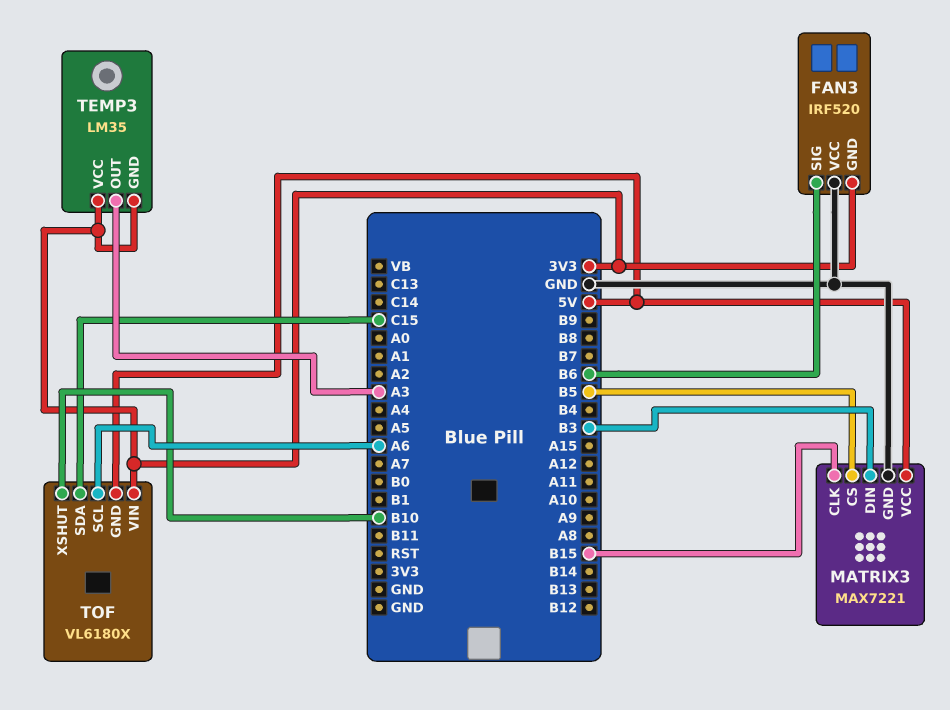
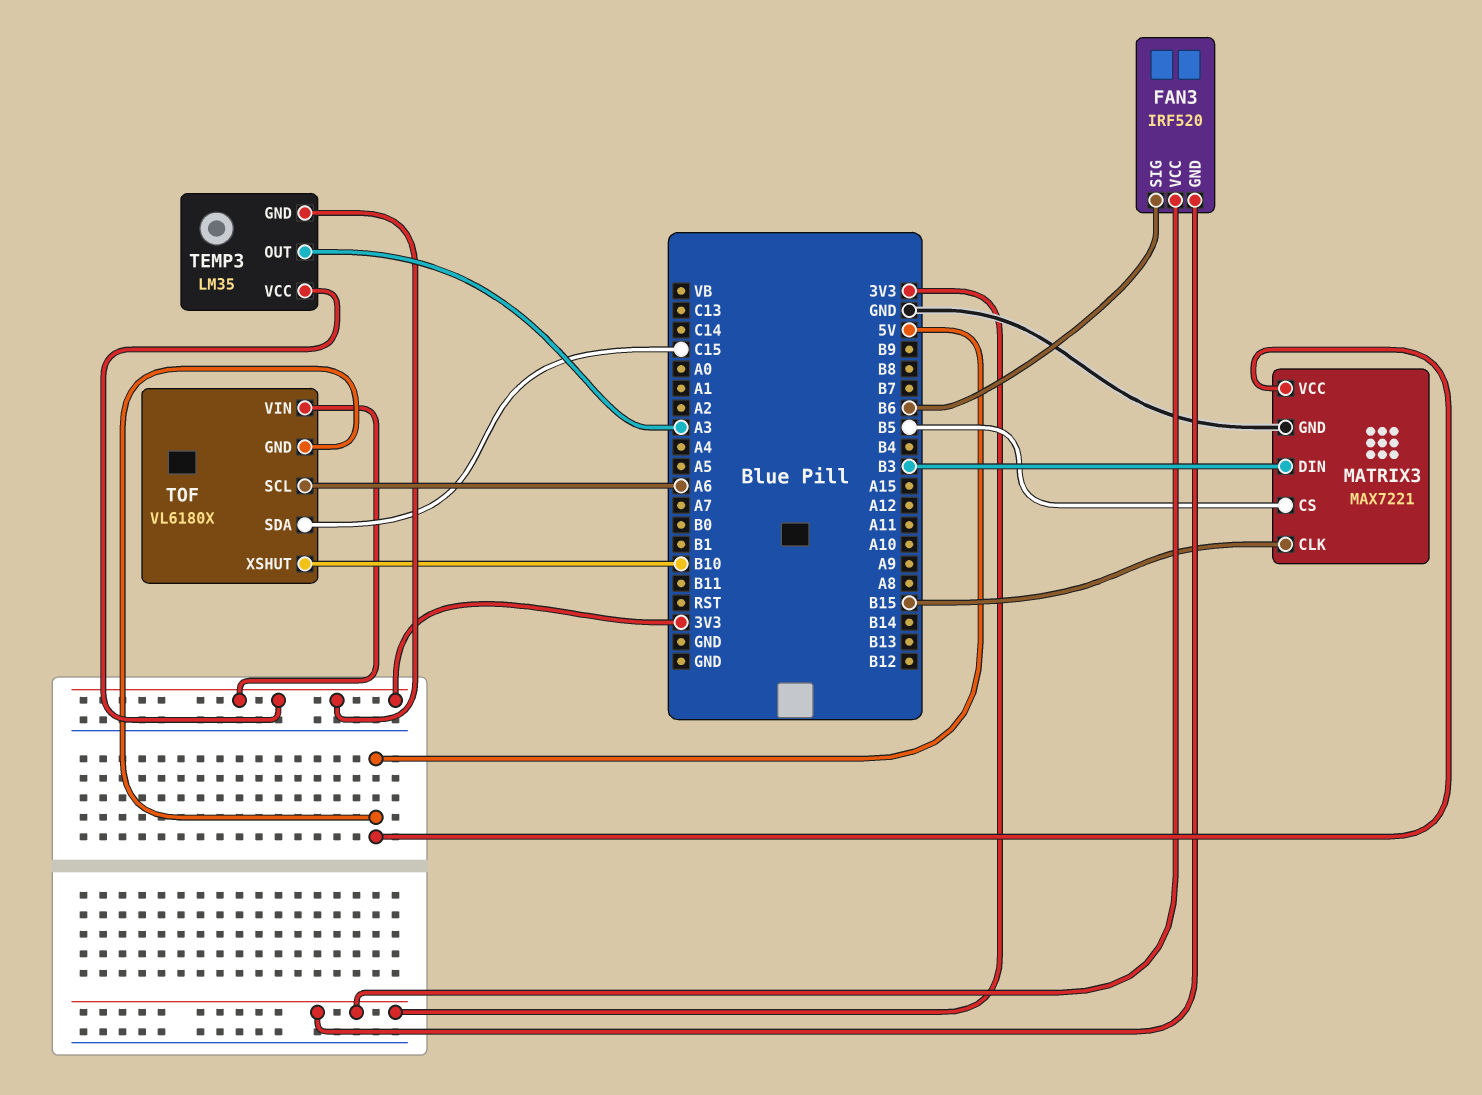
FAN3 pin VCC: GND -> 3V3

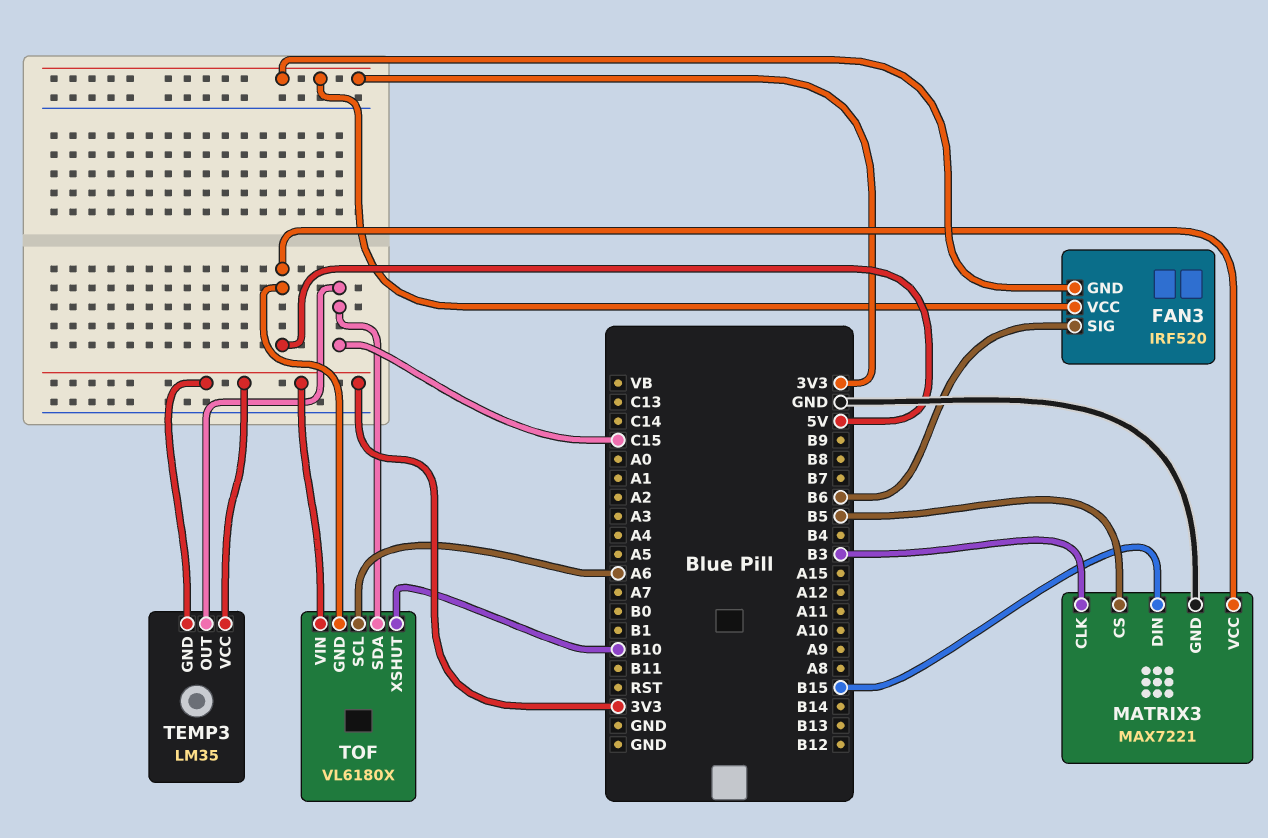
MATRIX3 pin CLK: B15 -> B3
MATRIX3 pin DIN: B3 -> B15
TEMP3 pin OUT: A3 -> C15

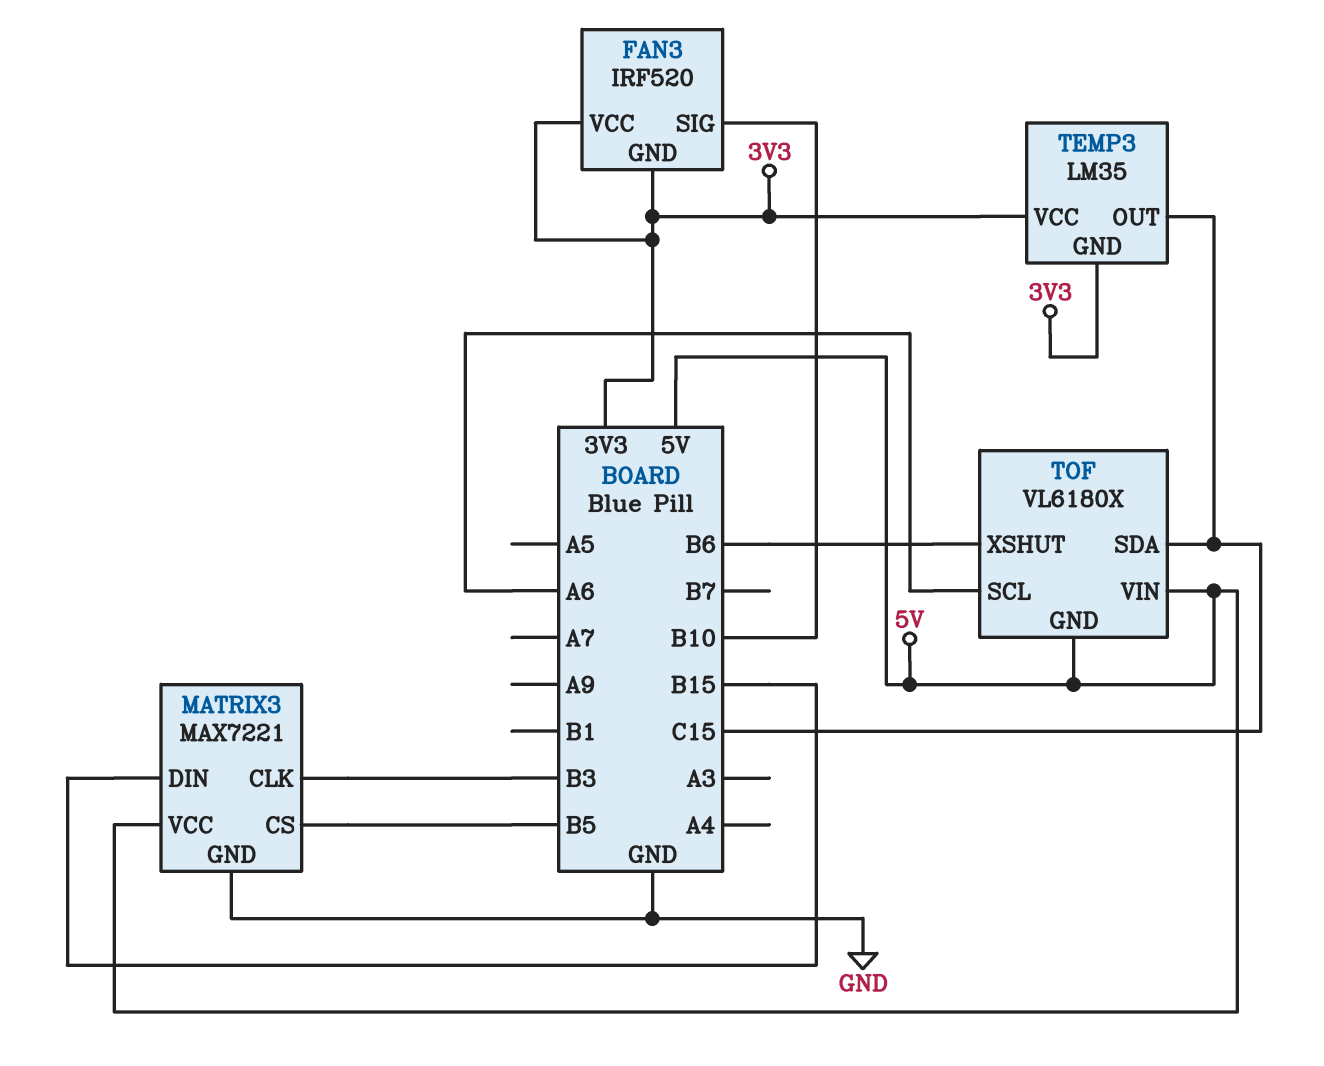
FAN3 pin SIG: B6 -> B10
TOF pin VIN: 3V3 -> 5V
TOF pin XSHUT: B10 -> B6

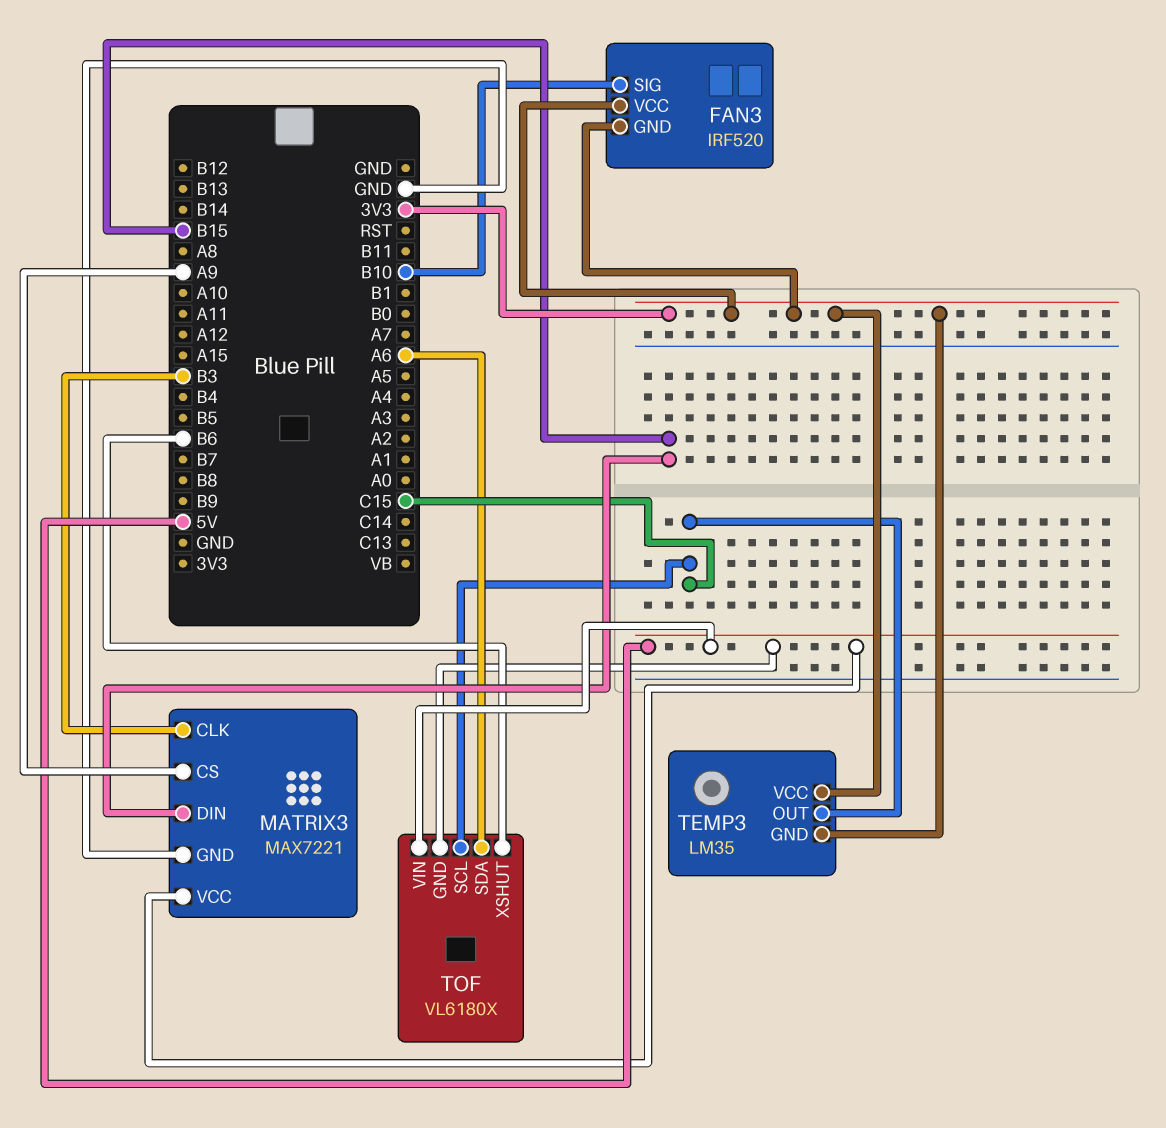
MATRIX3 pin CS: B5 -> A9
TOF pin SCL: A6 -> C15
TOF pin SDA: C15 -> A6

